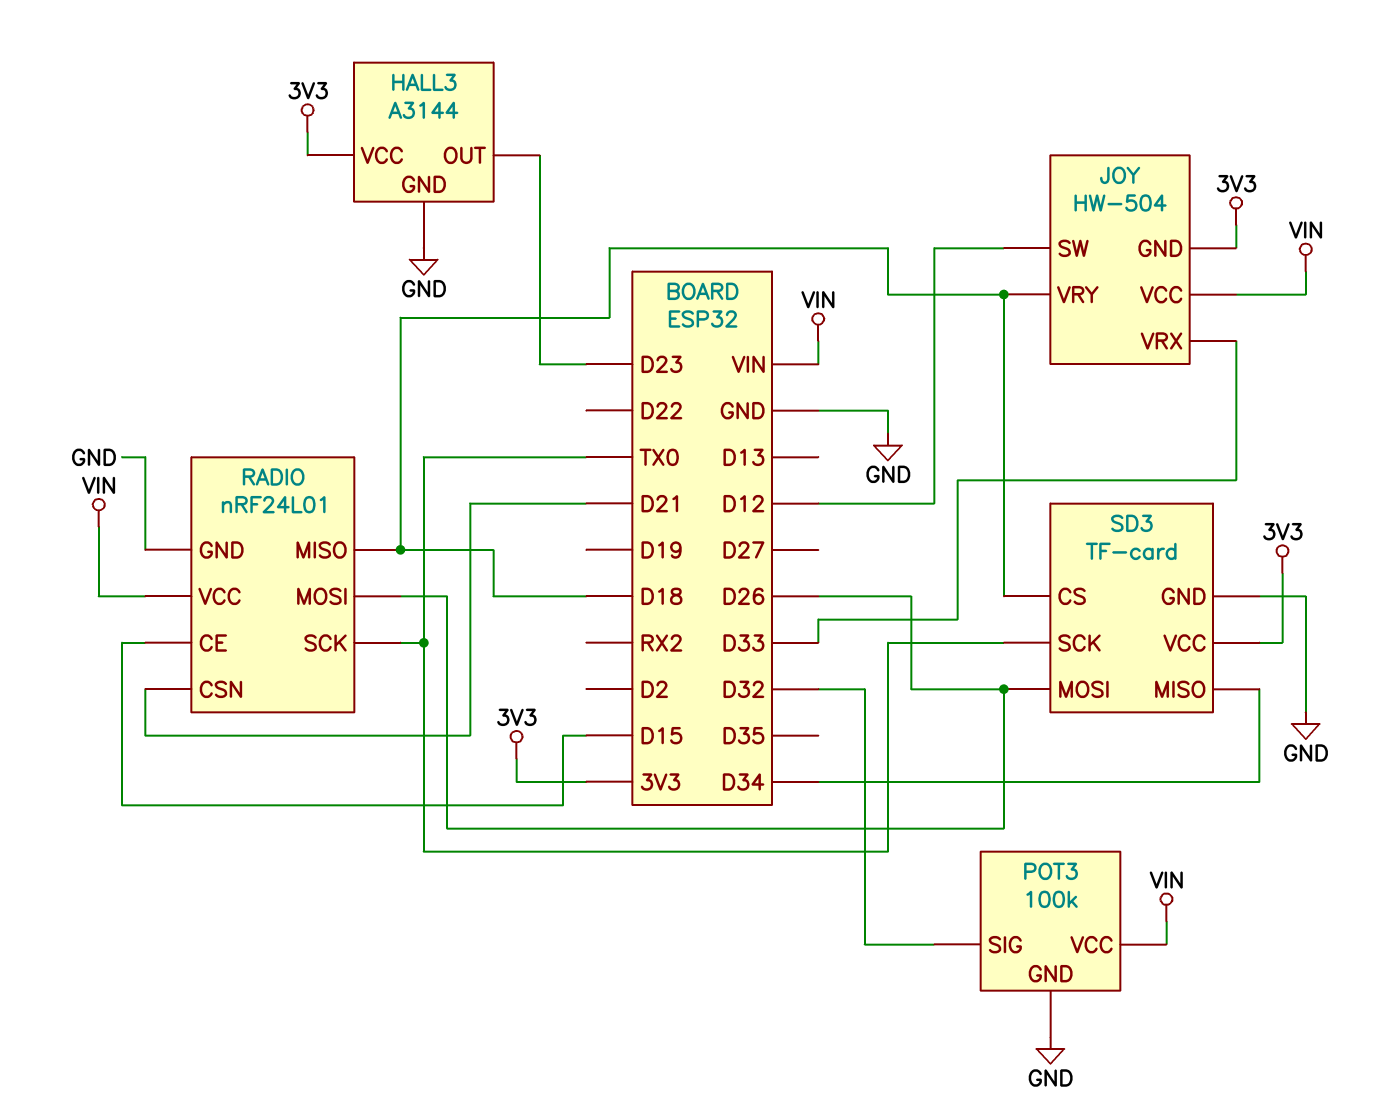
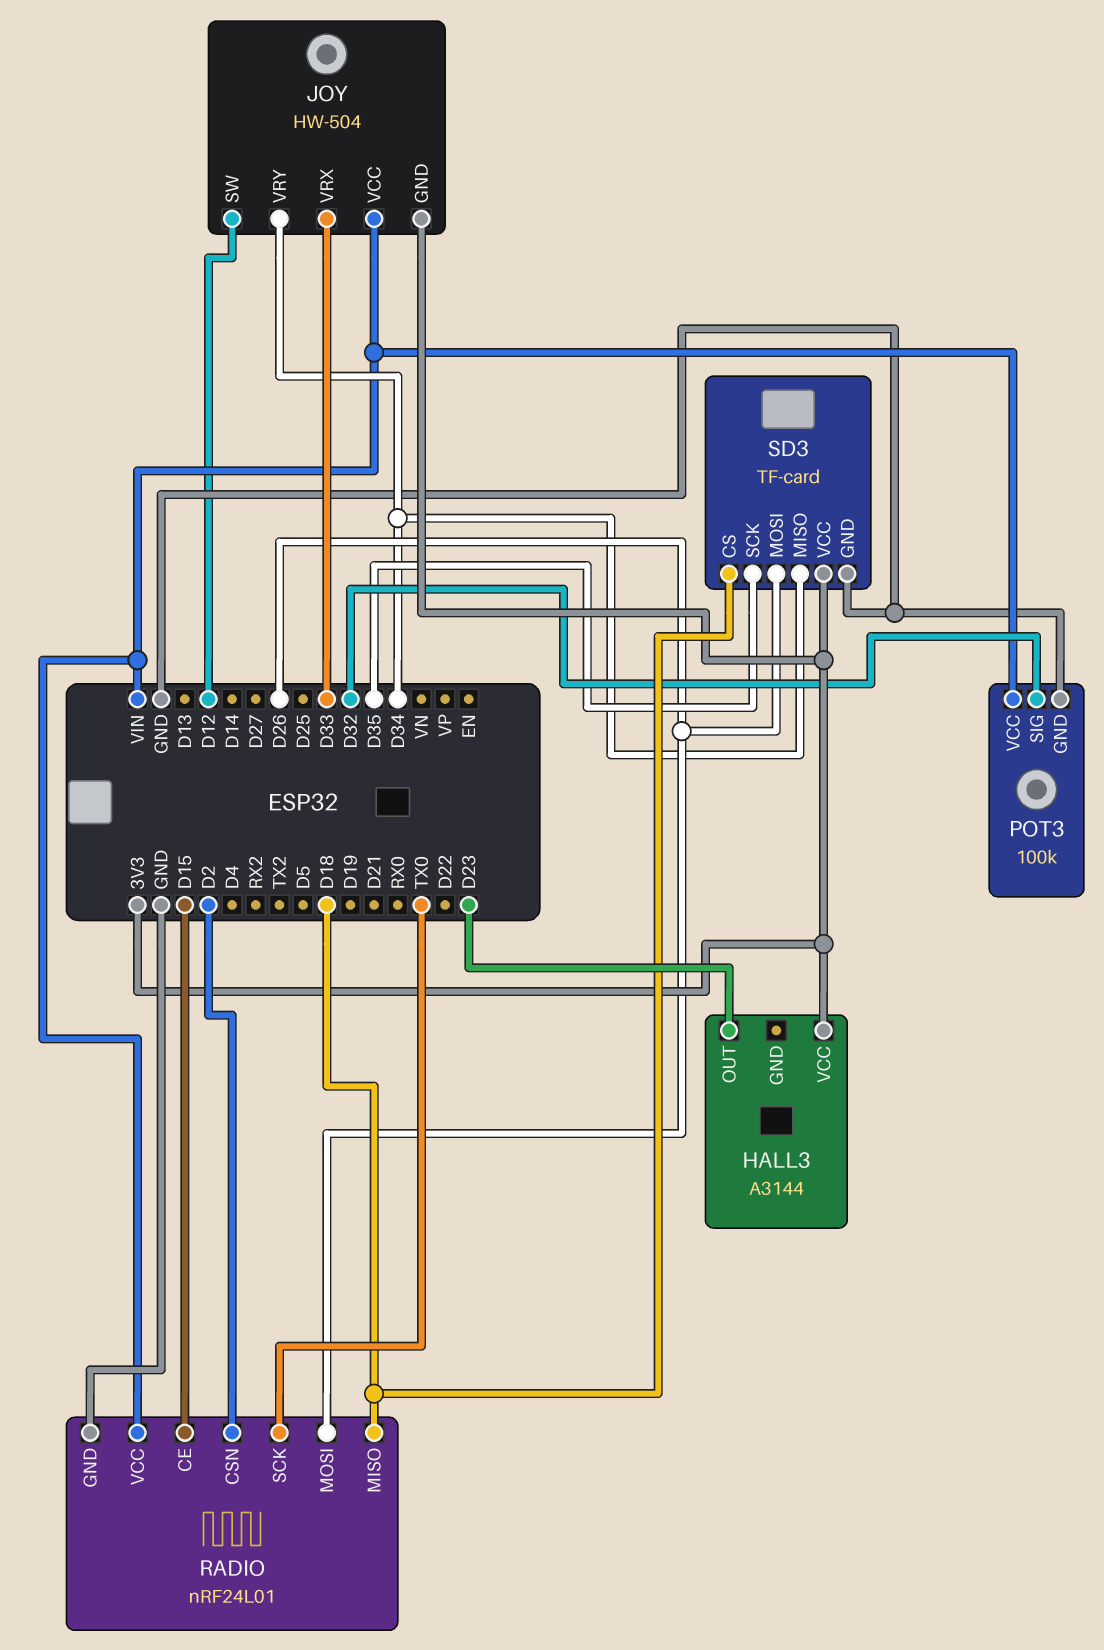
HALL3 pin GND: GND -> none
JOY pin VRY: D18 -> D34
RADIO pin CSN: D21 -> D2
SD3 pin SCK: TX0 -> D35

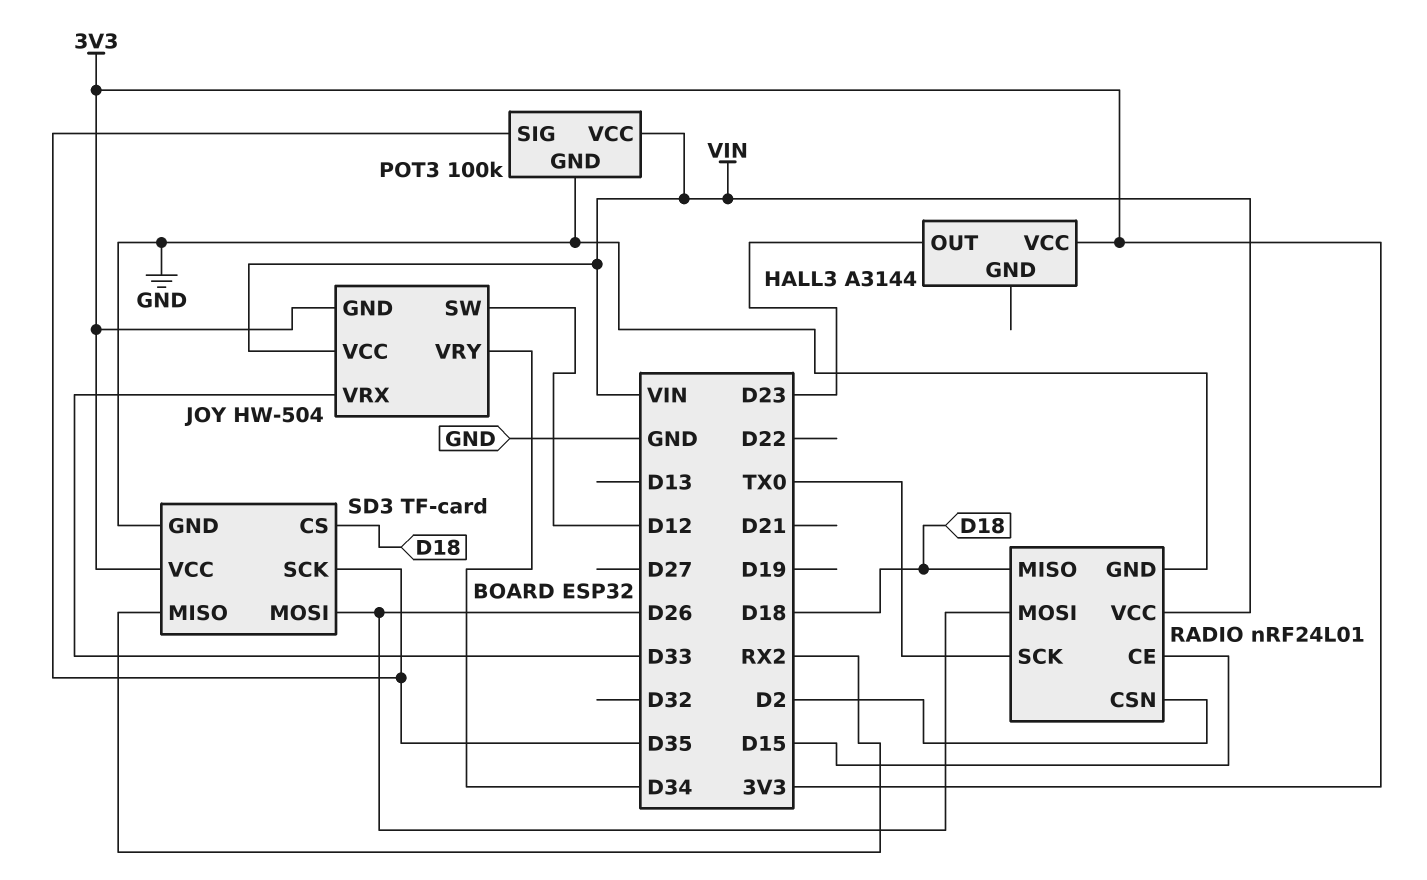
POT3 pin SIG: D32 -> D35
SD3 pin MISO: D34 -> RX2

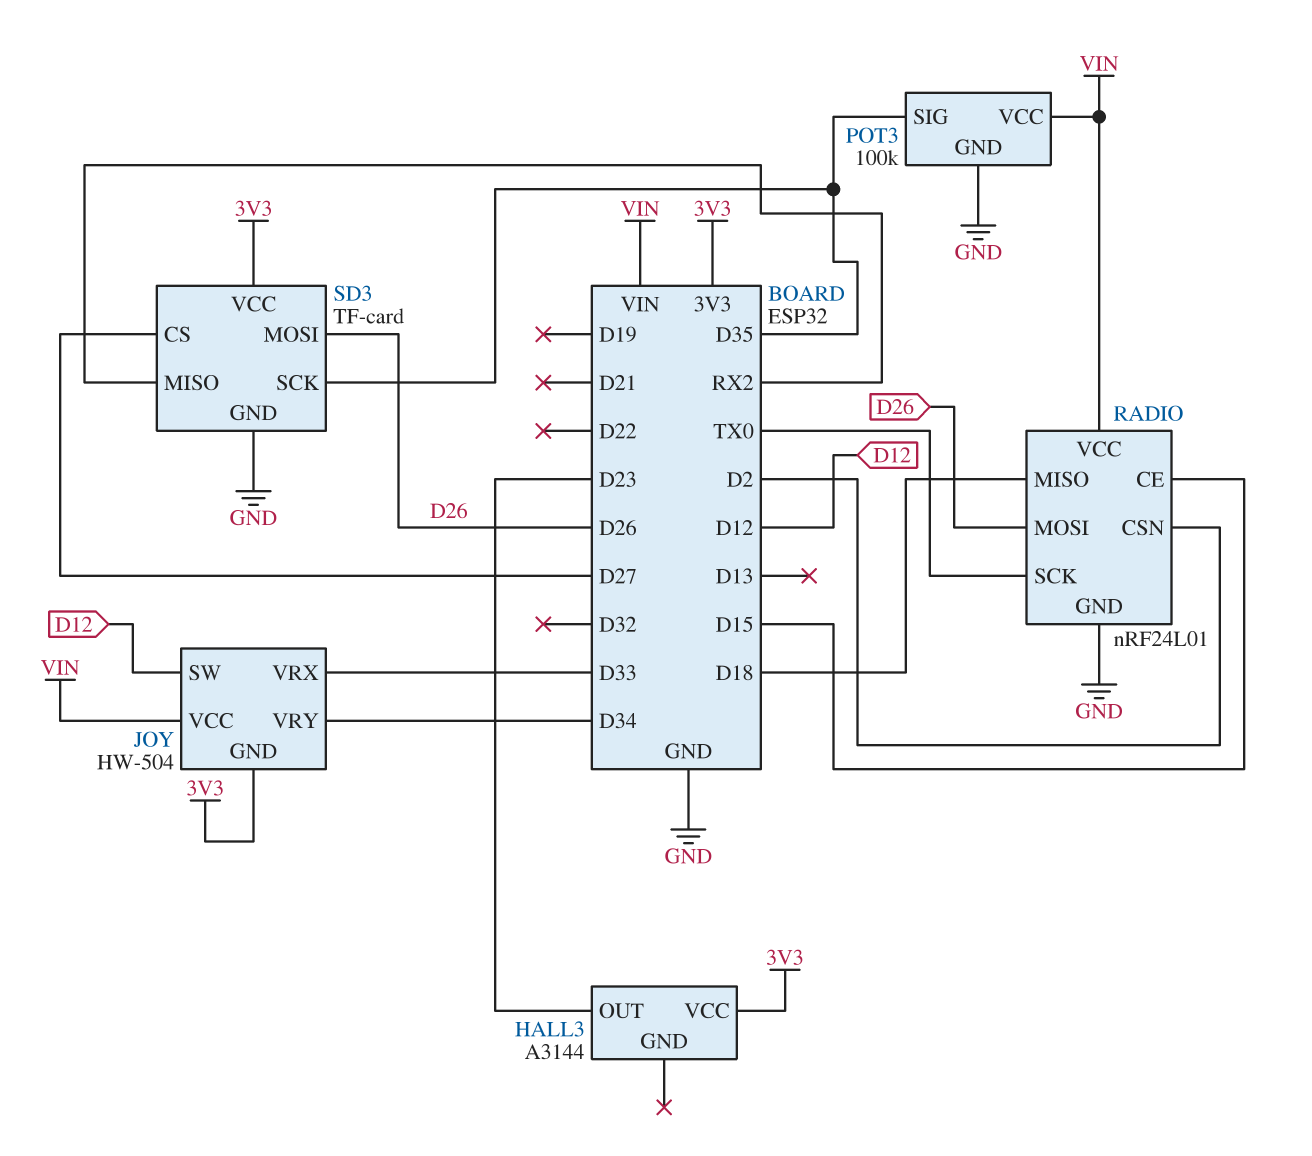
SD3 pin CS: D18 -> D27

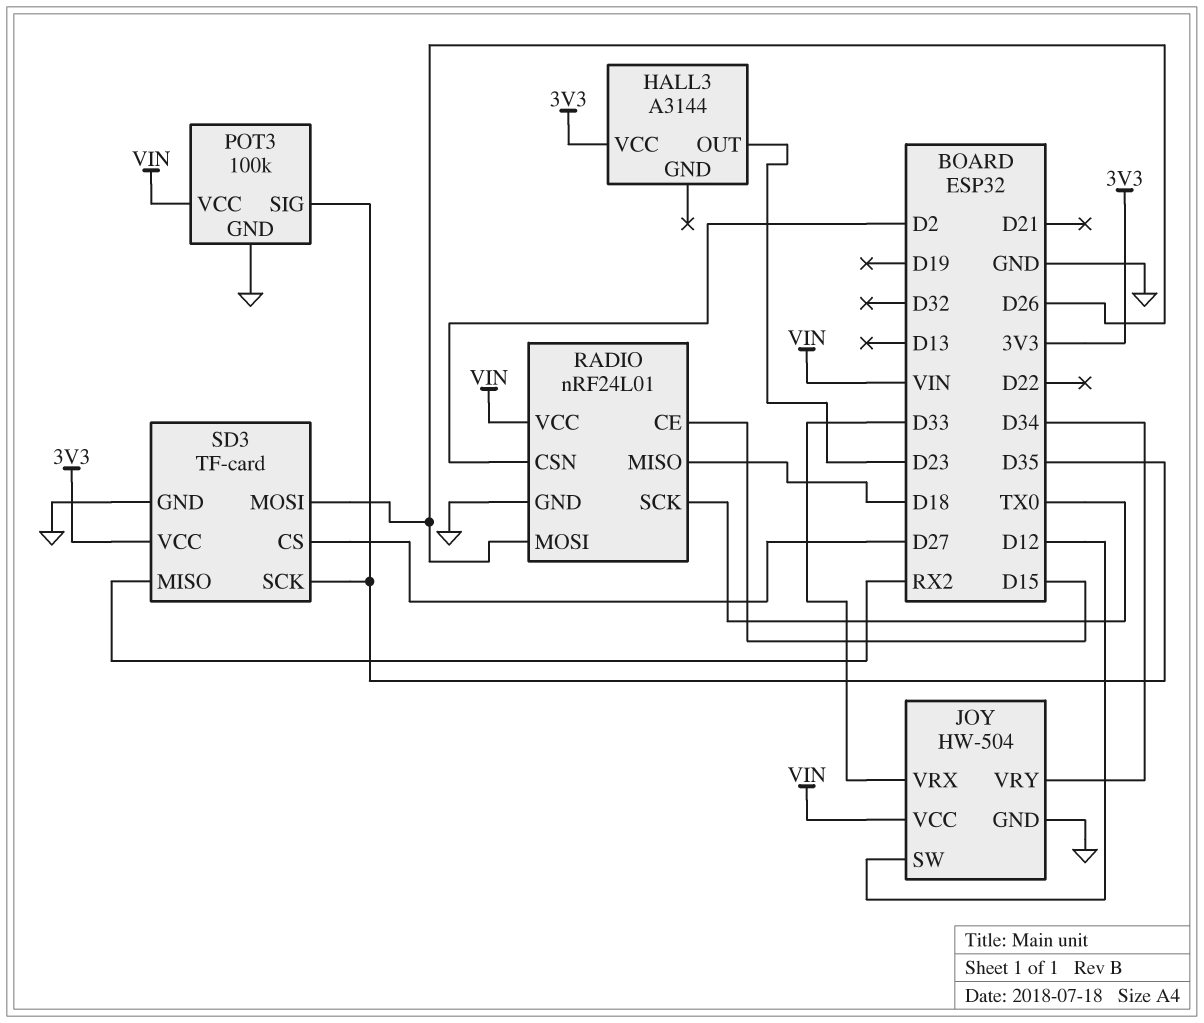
JOY pin GND: 3V3 -> GND

